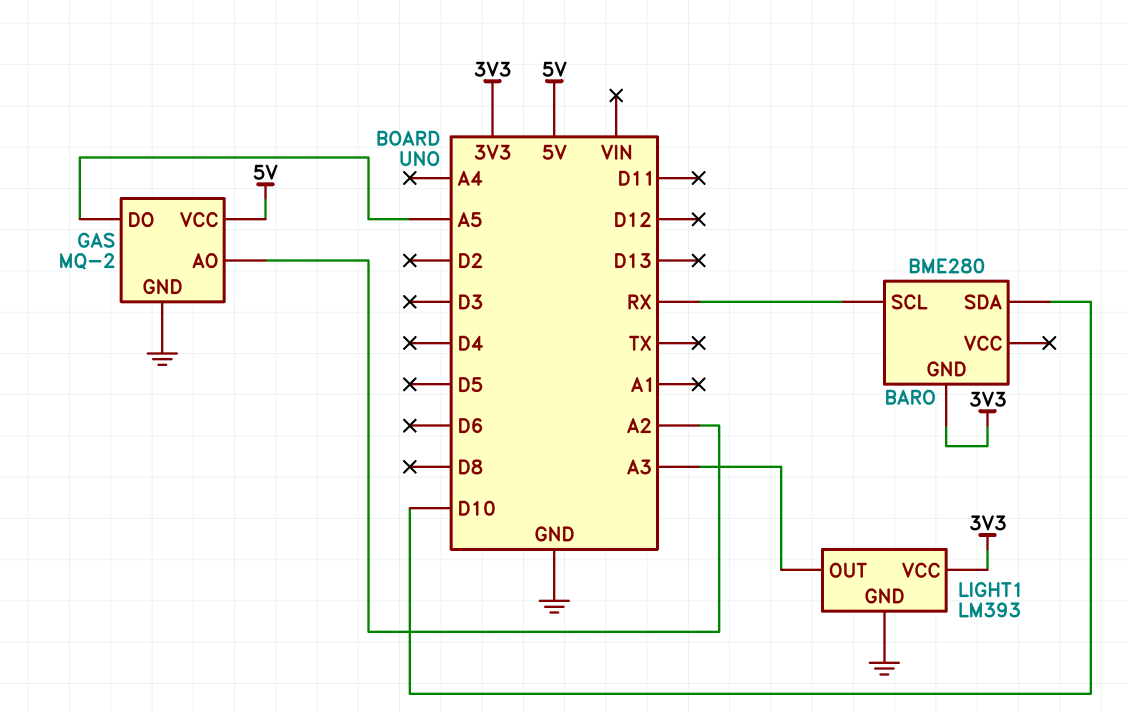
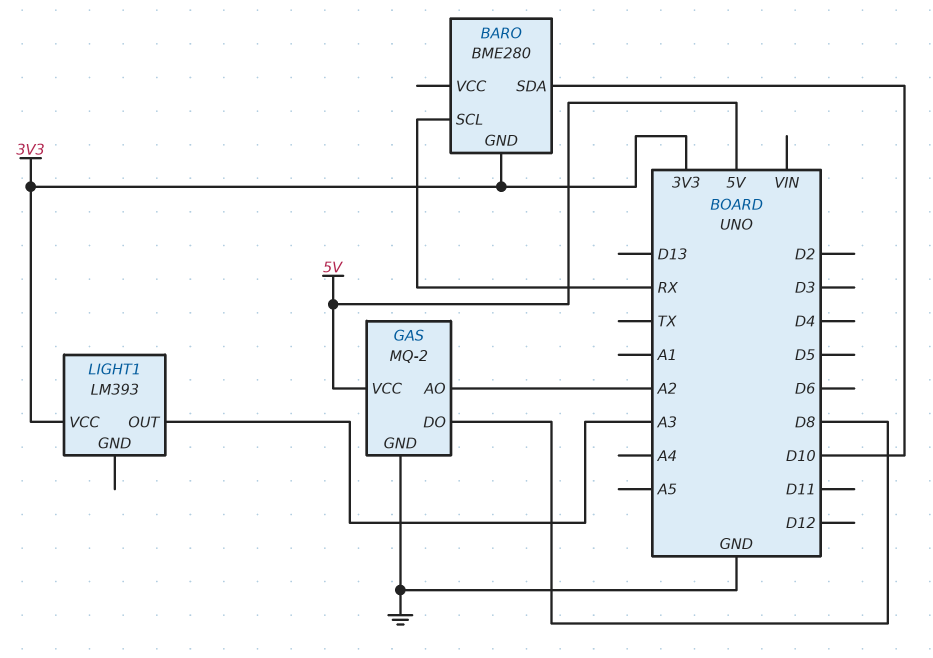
GAS pin DO: A5 -> D8
LIGHT1 pin GND: GND -> none

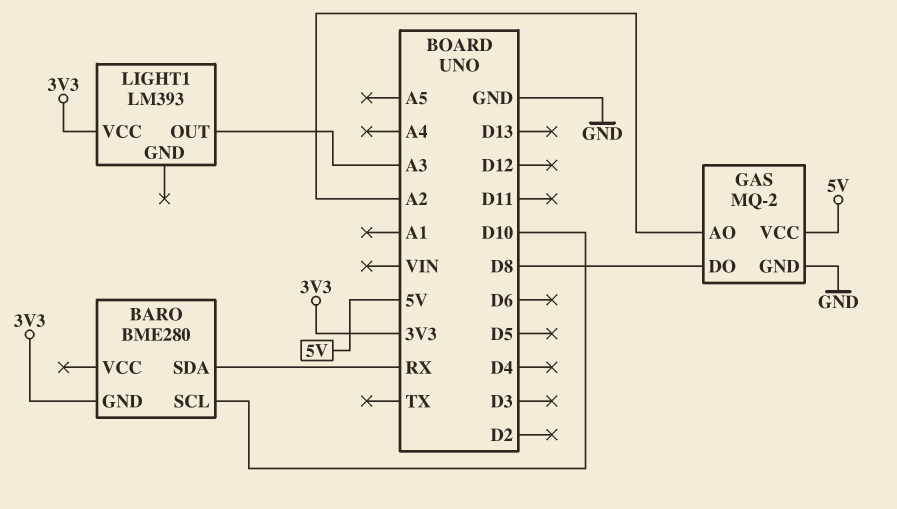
BARO pin SCL: RX -> D10
BARO pin SDA: D10 -> RX

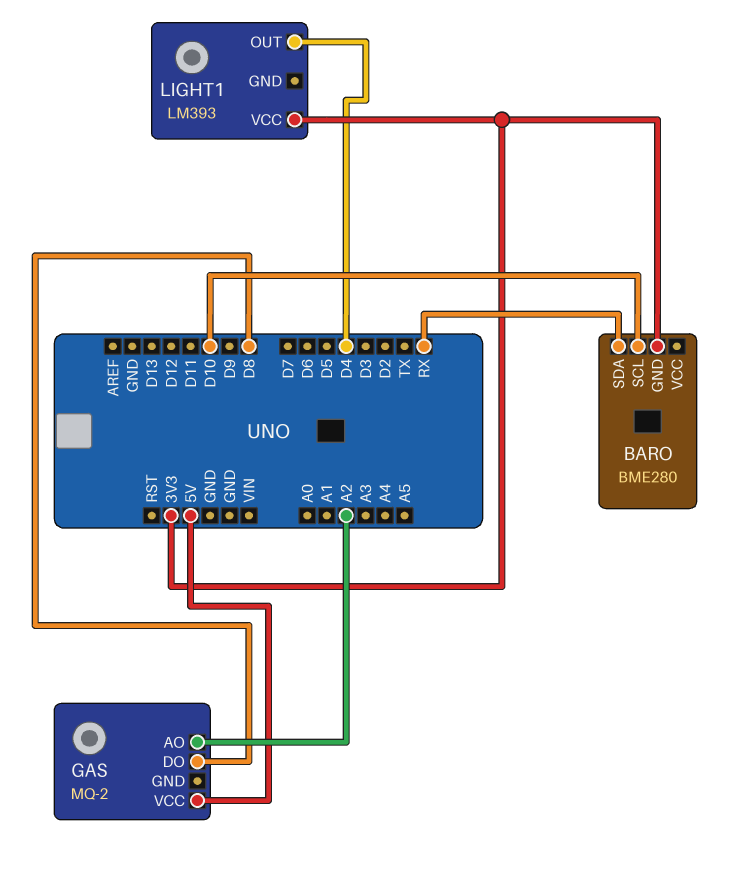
GAS pin GND: GND -> none
LIGHT1 pin OUT: A3 -> D4

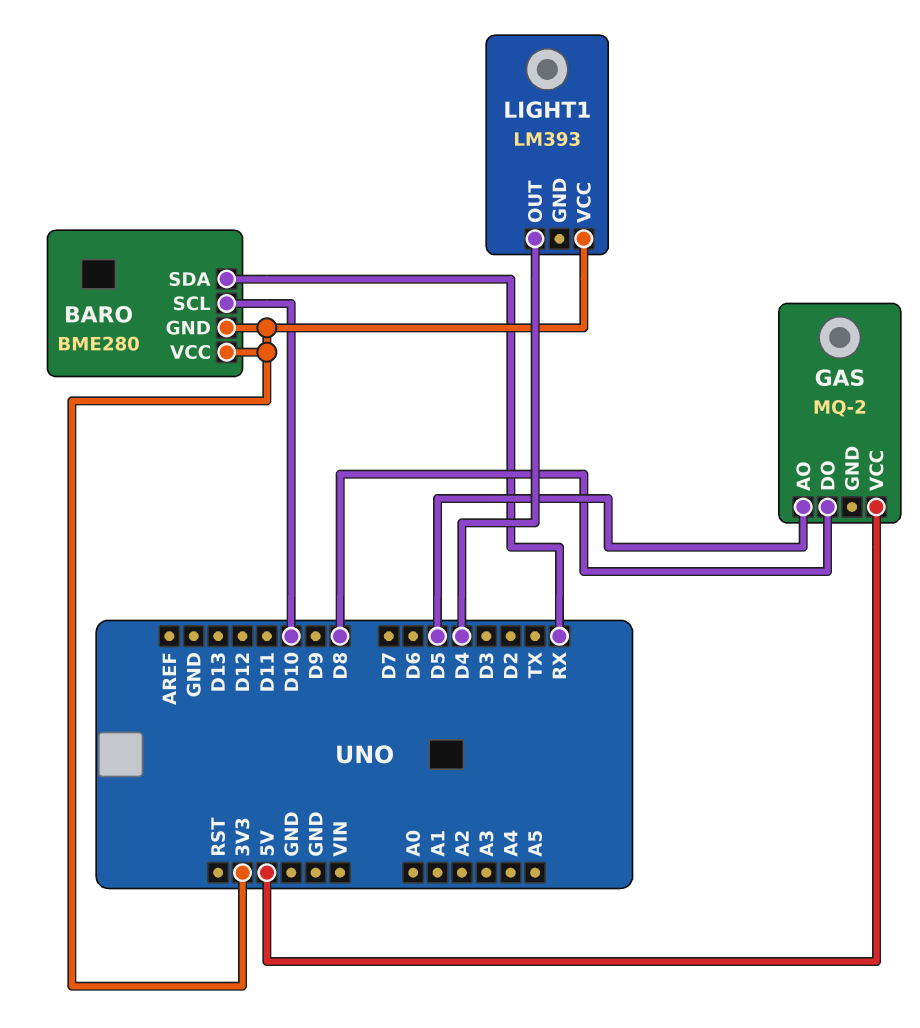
BARO pin VCC: none -> 3V3
GAS pin AO: A2 -> D5

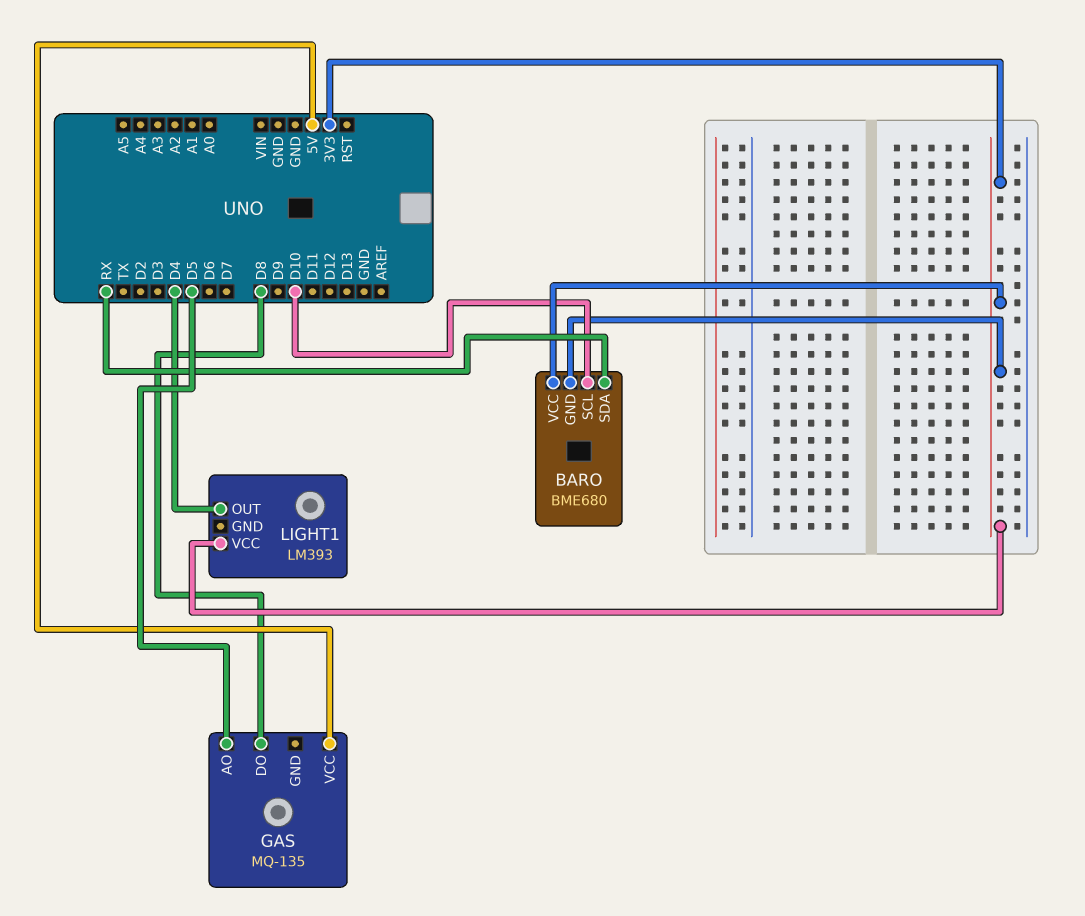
BARO: BME280 -> BME680
GAS: MQ-2 -> MQ-135

